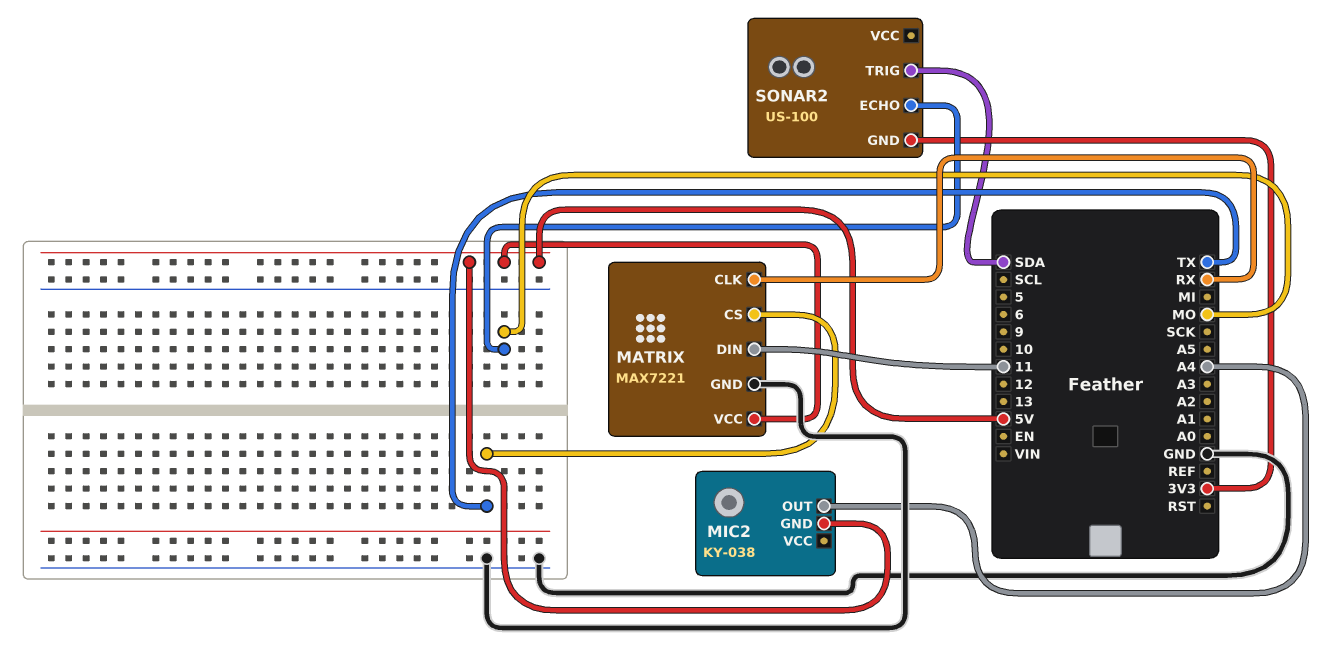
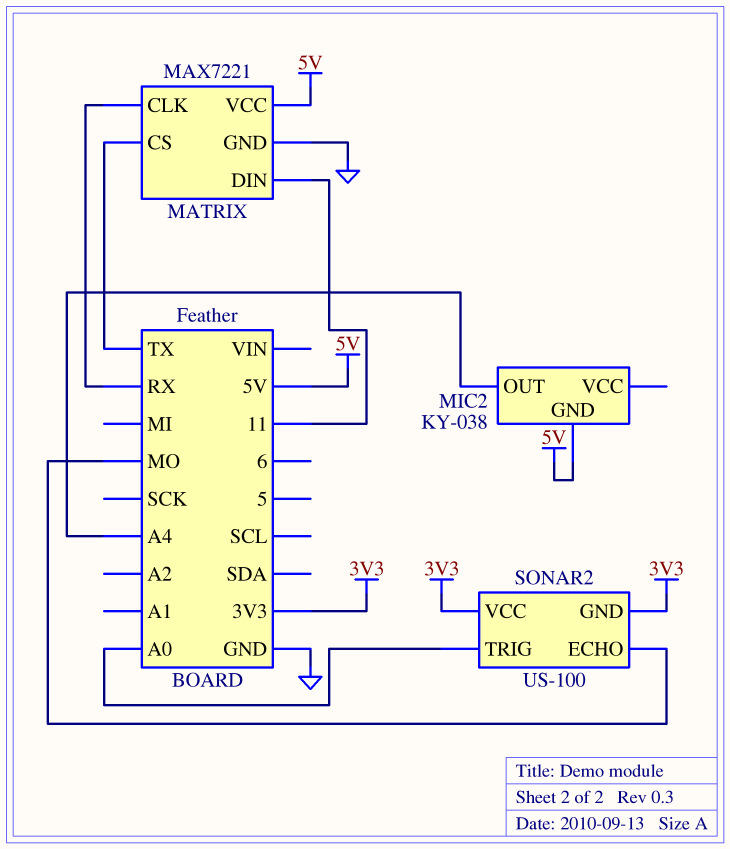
SONAR2 pin TRIG: SDA -> A0
SONAR2 pin VCC: none -> 3V3

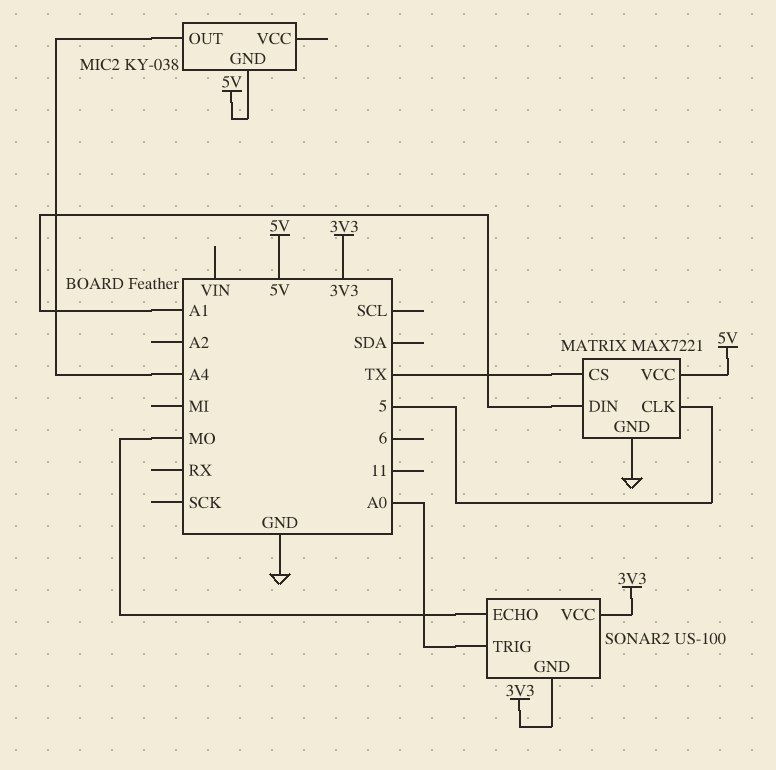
MATRIX pin CLK: RX -> 5
MATRIX pin DIN: 11 -> A1

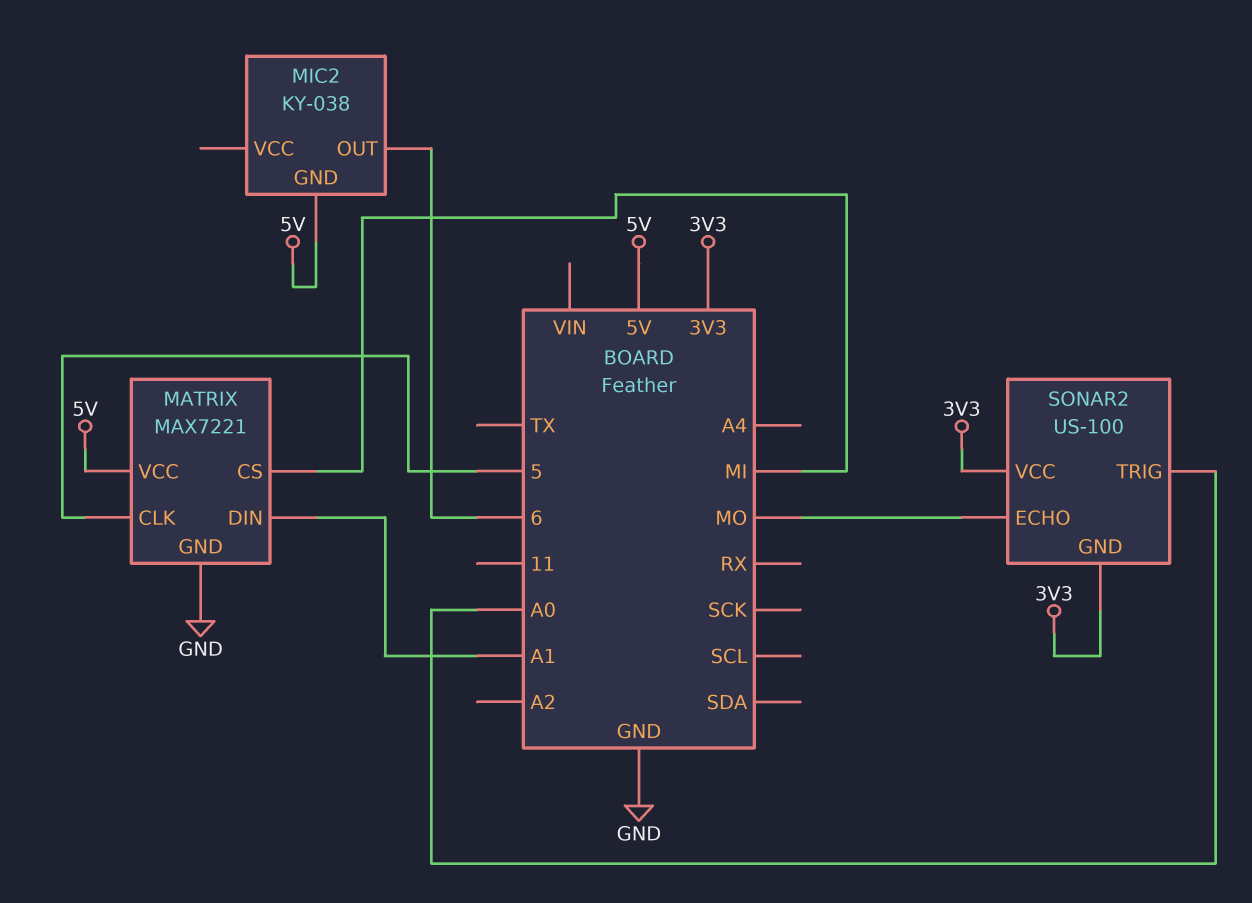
MATRIX pin CS: TX -> MI
MIC2 pin OUT: A4 -> 6

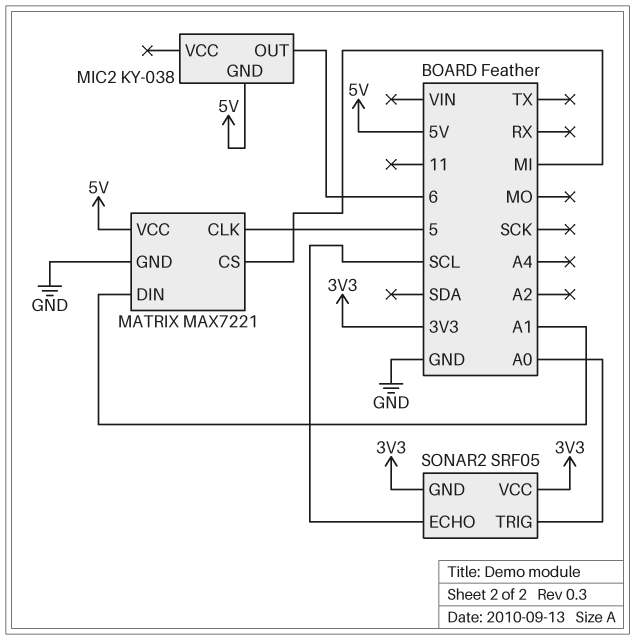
SONAR2: US-100 -> SRF05
SONAR2 pin ECHO: MO -> SCL

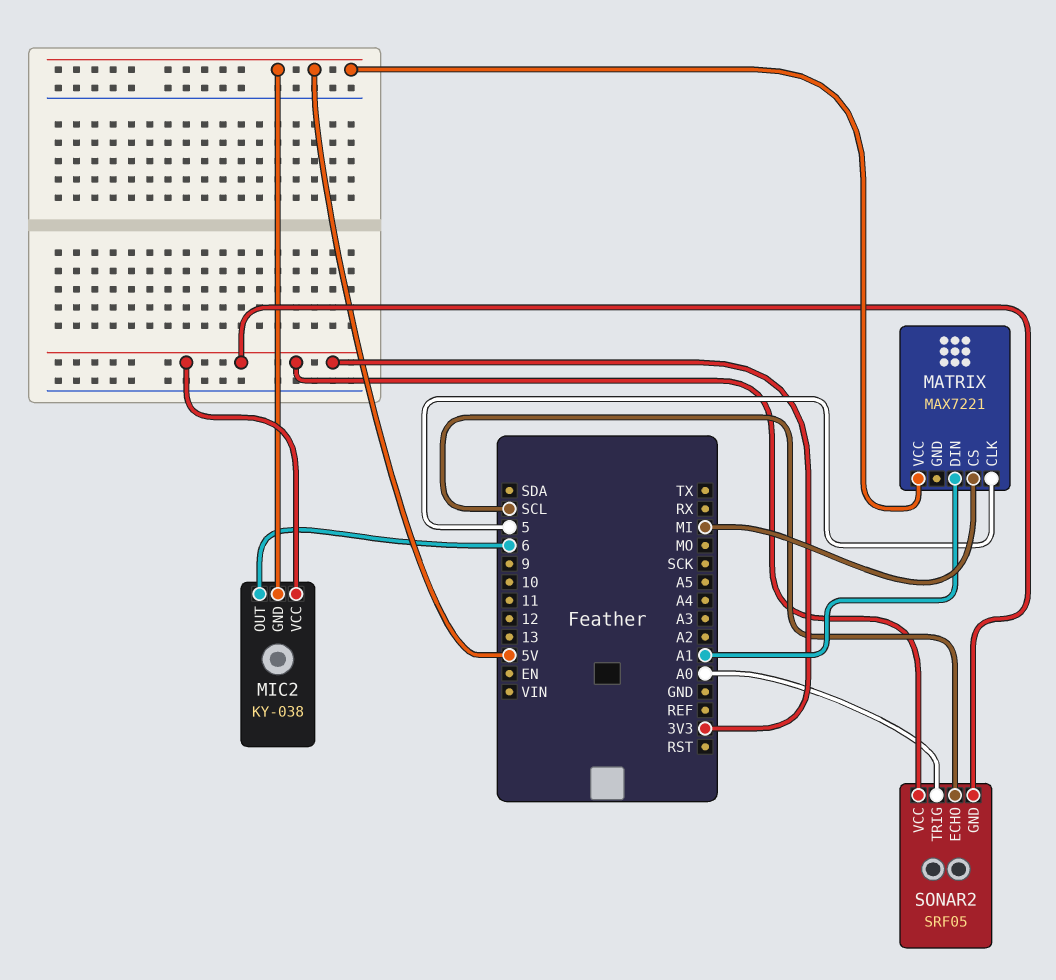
MATRIX pin GND: GND -> none
MIC2 pin VCC: none -> 3V3

